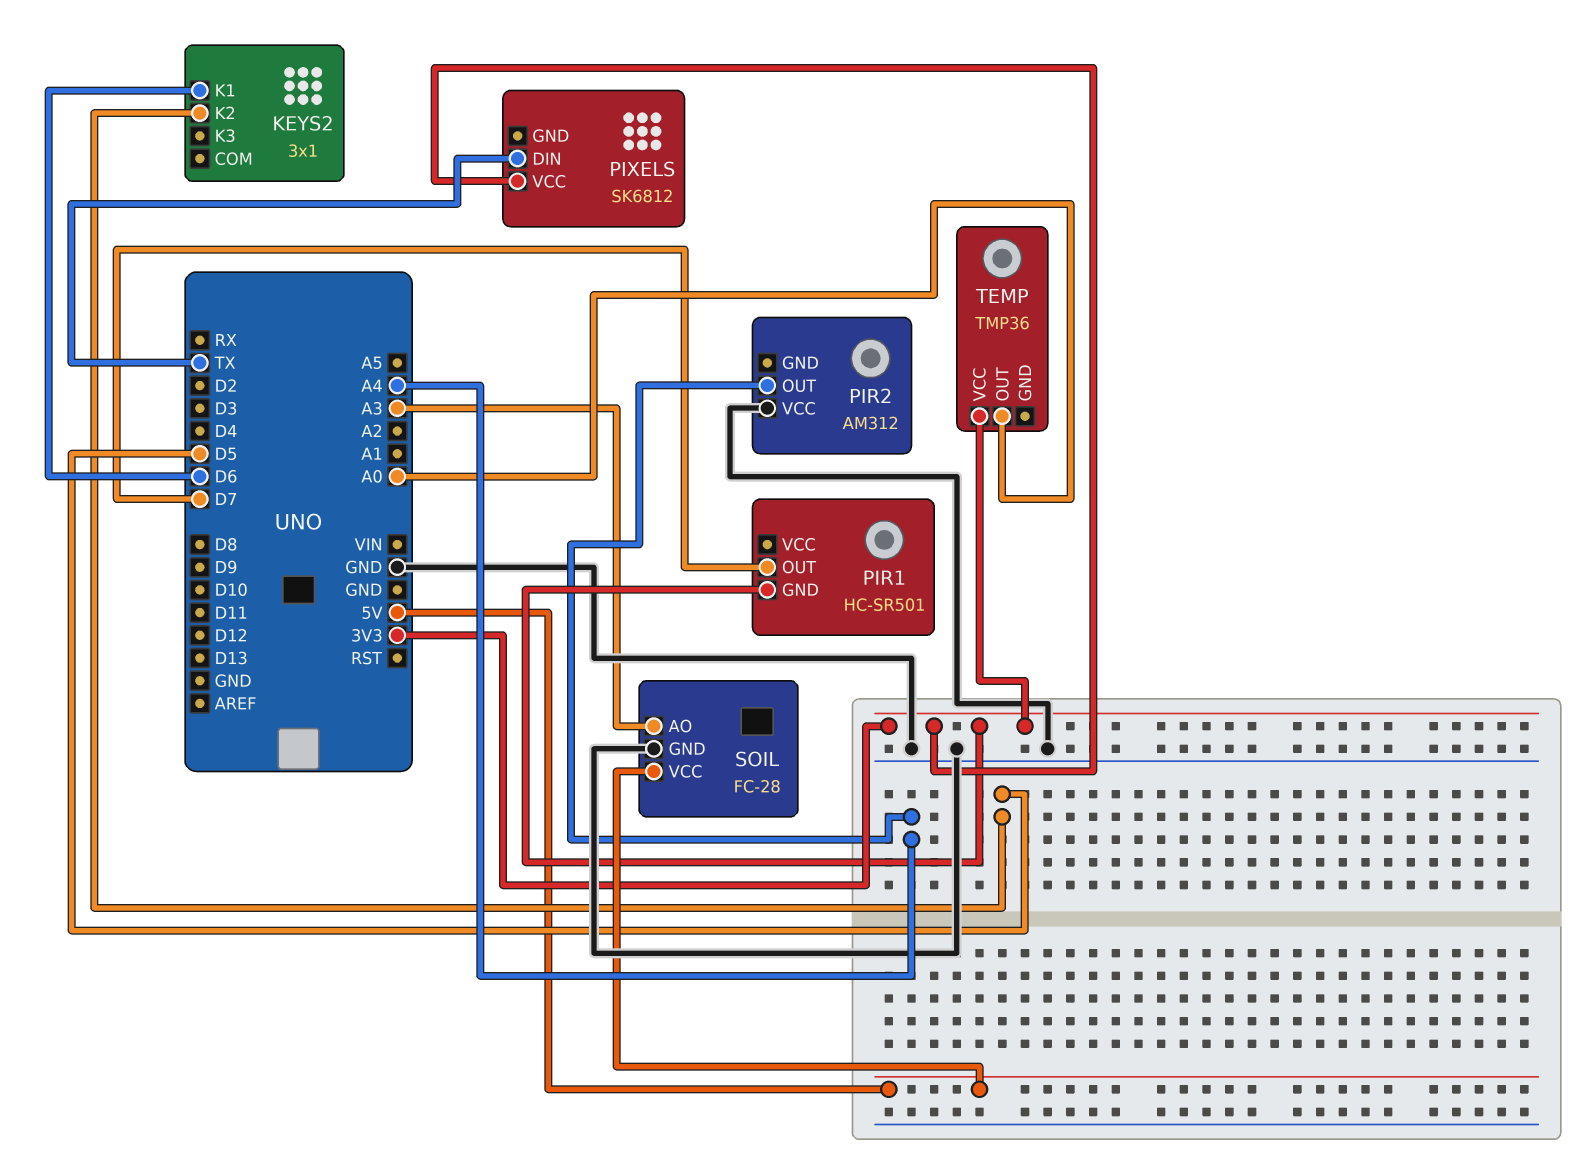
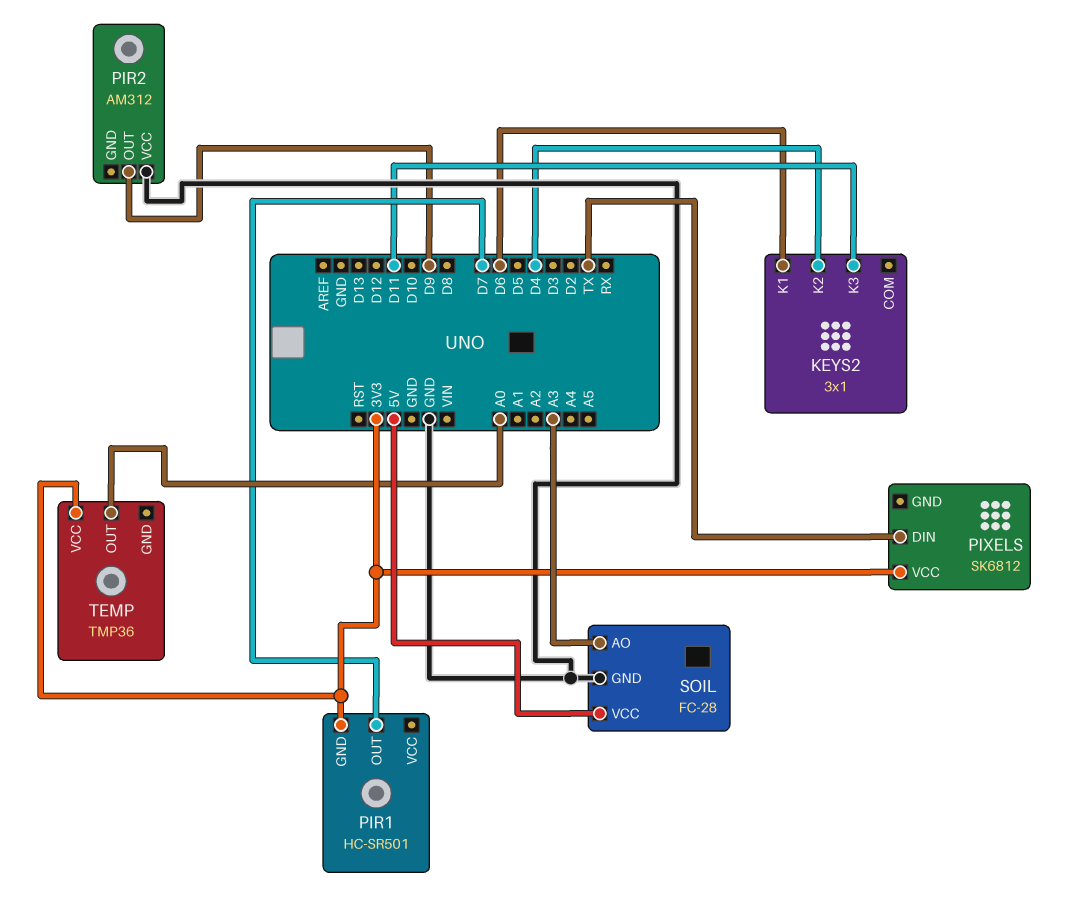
KEYS2 pin K2: D5 -> D4
KEYS2 pin K3: none -> D11
PIR2 pin OUT: A4 -> D9

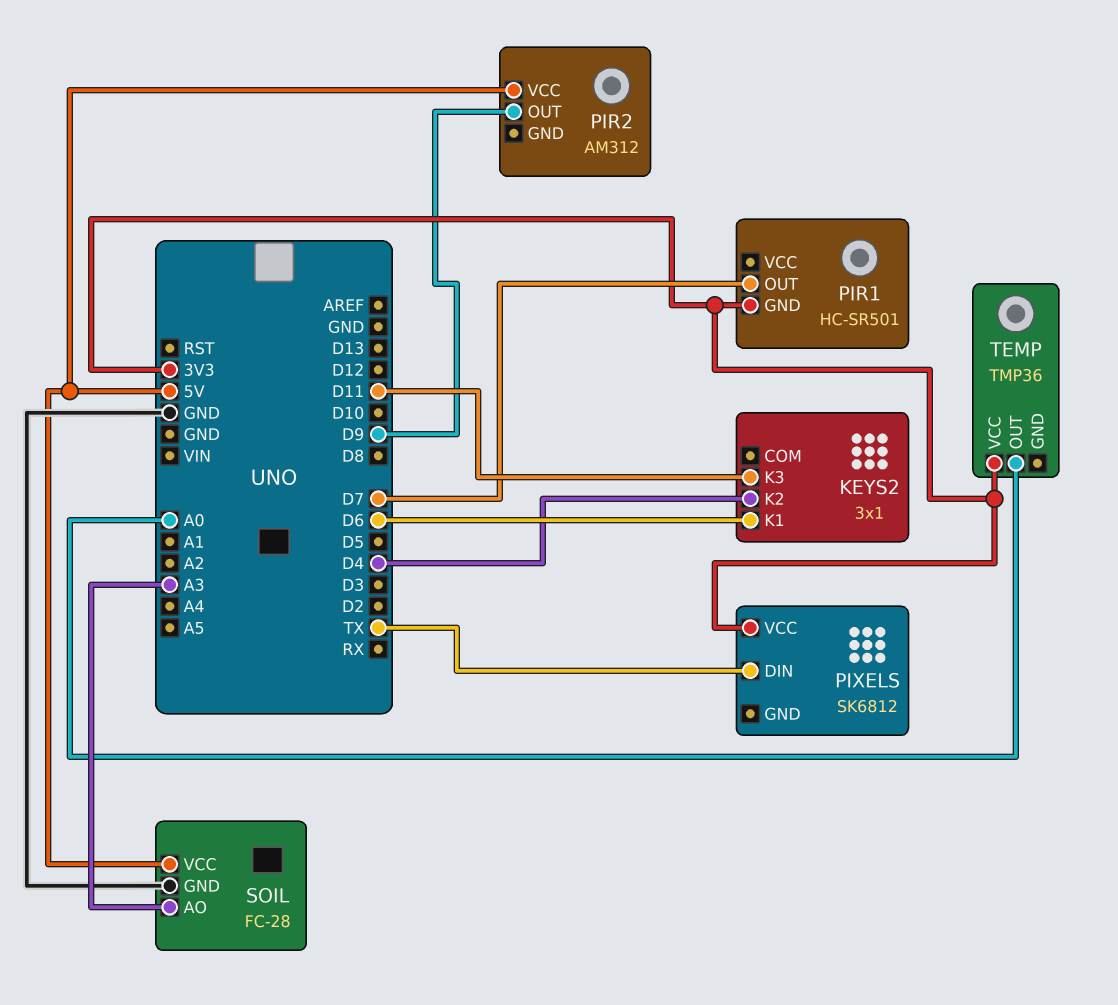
PIR2 pin VCC: GND -> 5V

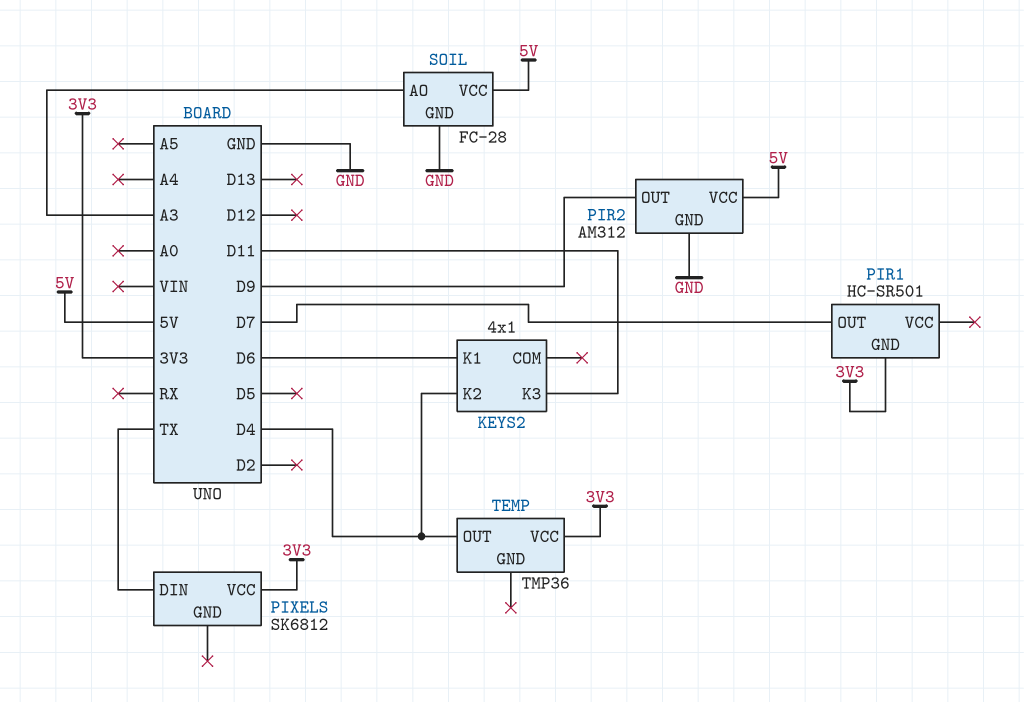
KEYS2: 3x1 -> 4x1
PIR2 pin GND: none -> GND
TEMP pin OUT: A0 -> D4

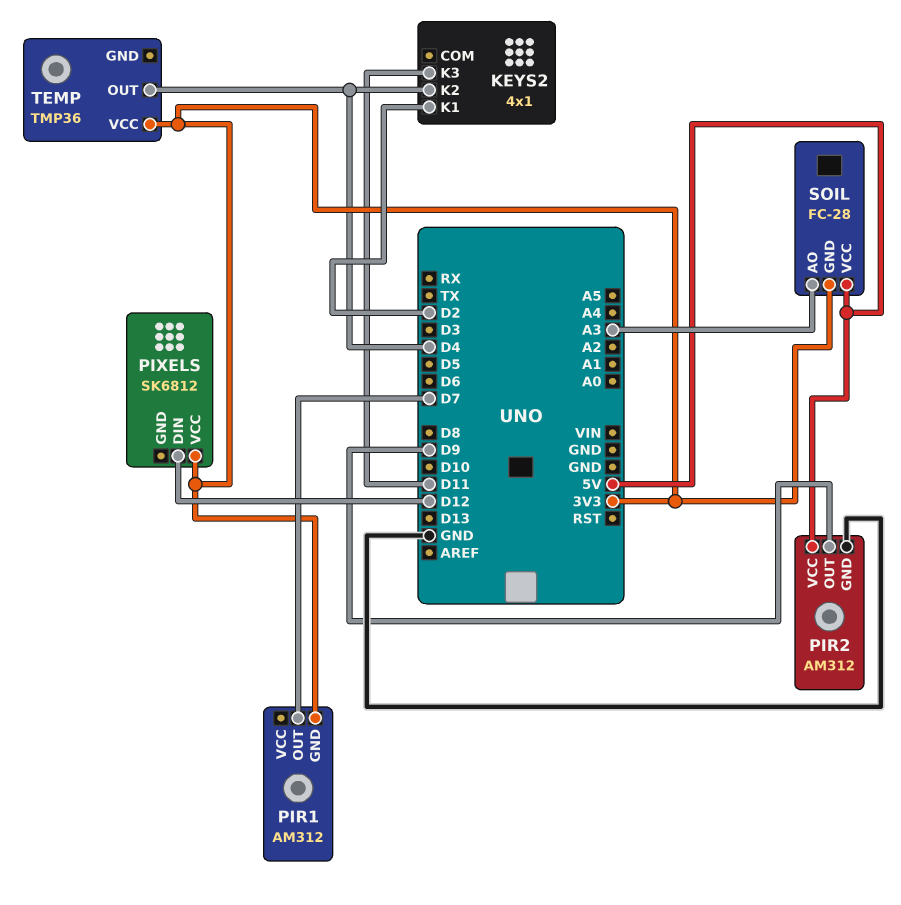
KEYS2 pin K1: D6 -> D2
PIR1: HC-SR501 -> AM312
PIXELS pin DIN: TX -> D12
SOIL pin GND: GND -> 3V3

